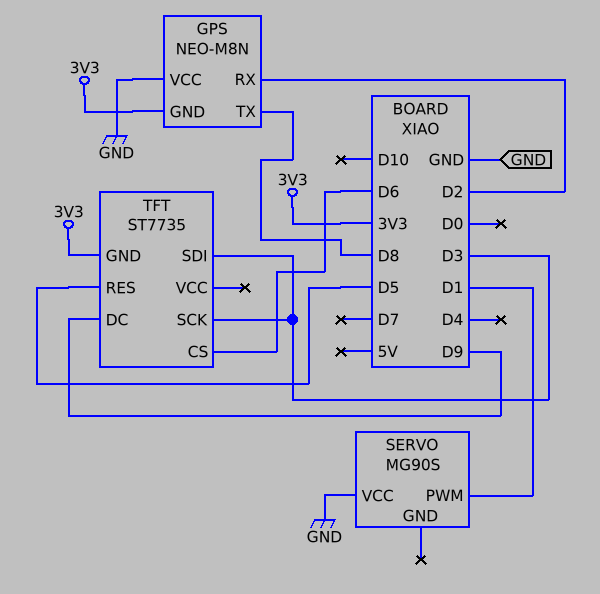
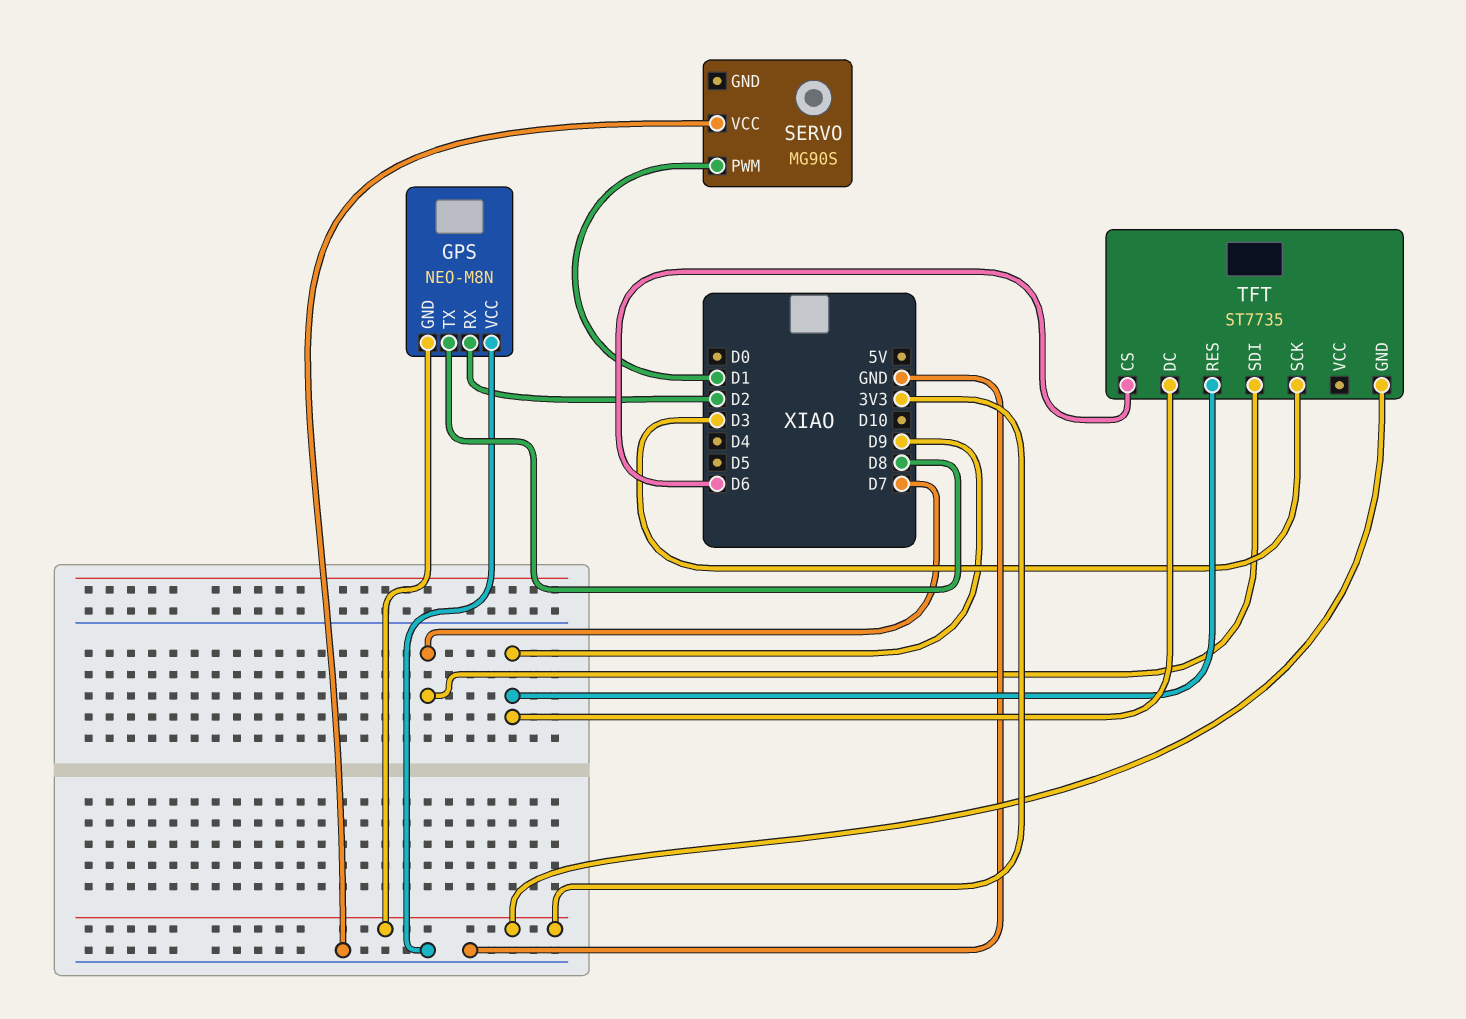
TFT pin RES: D5 -> D9
TFT pin SDI: D3 -> D7

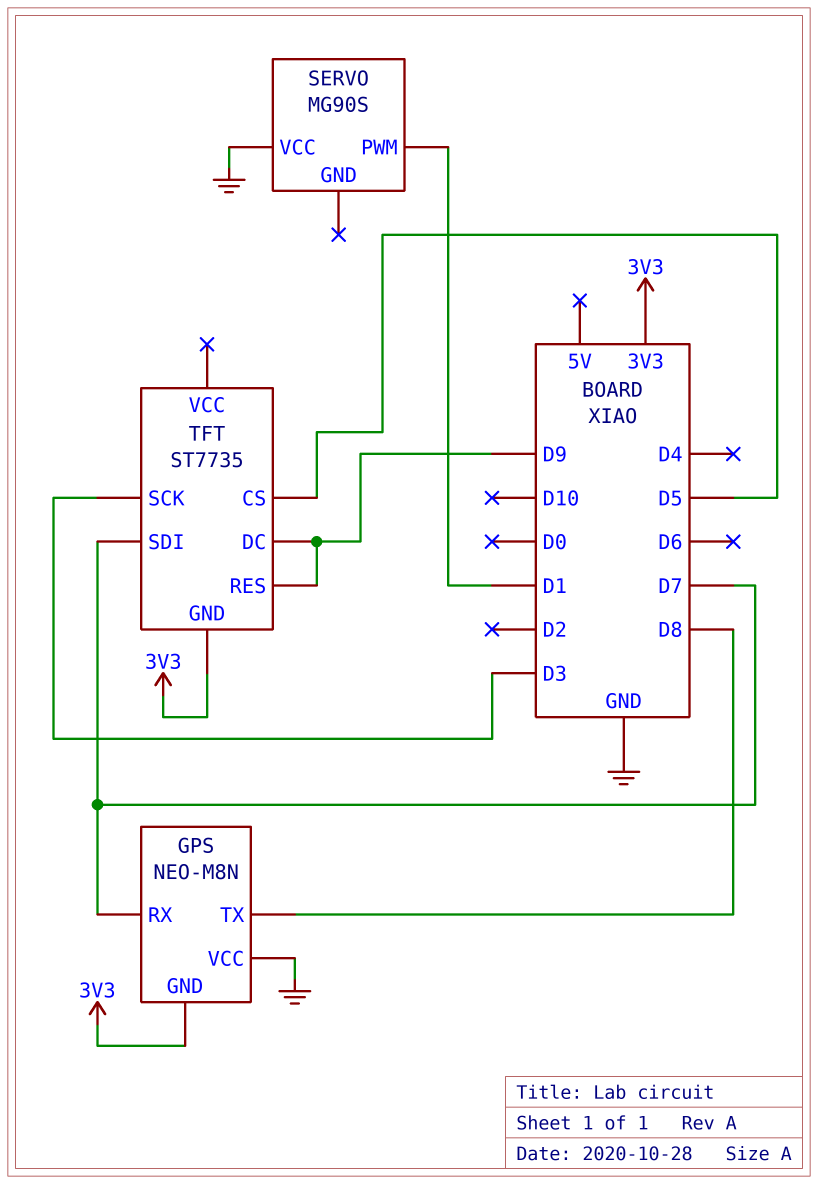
GPS pin RX: D2 -> D7
TFT pin CS: D6 -> D5

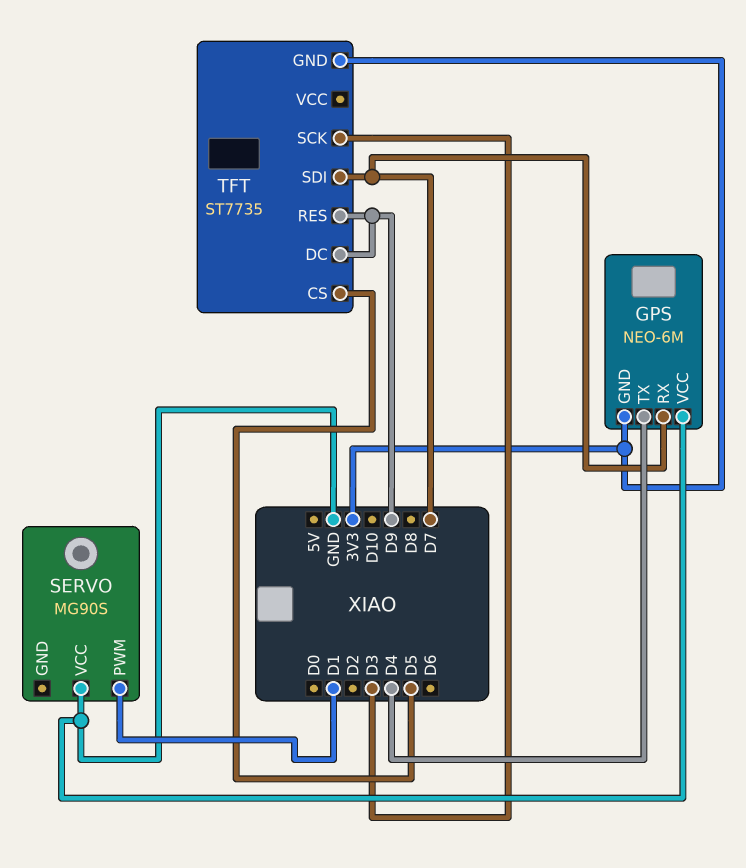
GPS: NEO-M8N -> NEO-6M
GPS pin TX: D8 -> D4

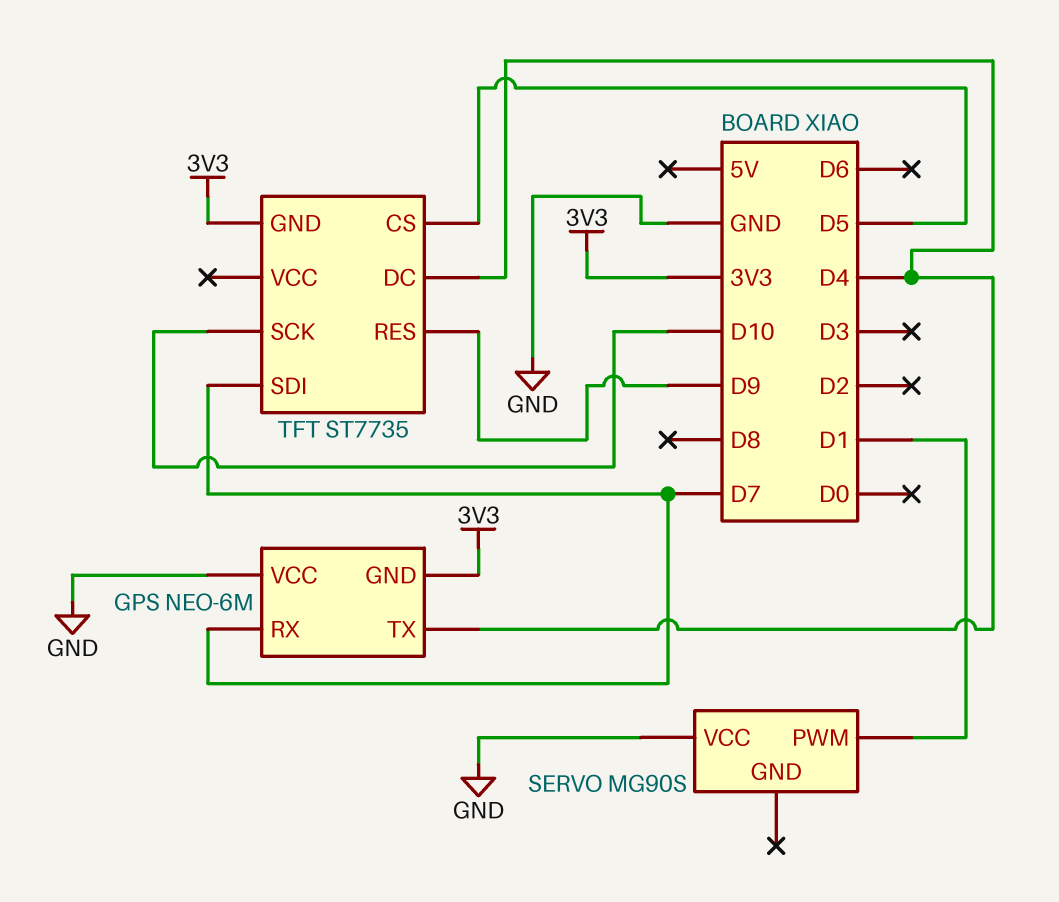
TFT pin DC: D9 -> D4
TFT pin SCK: D3 -> D10

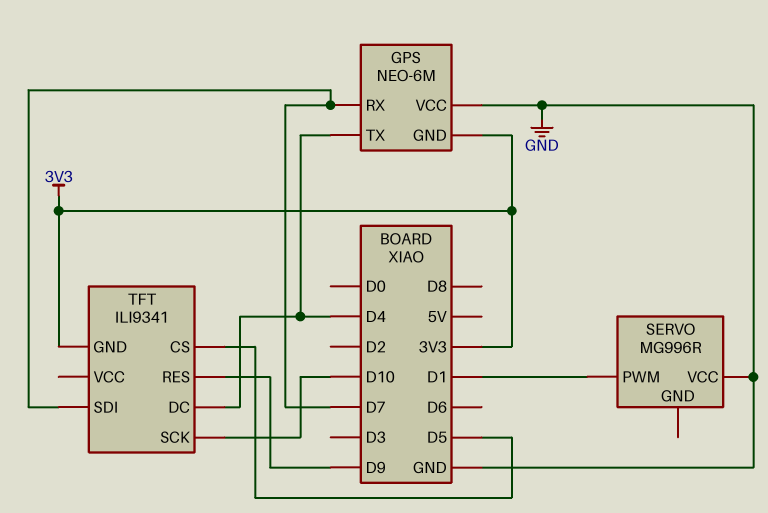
SERVO: MG90S -> MG996R
TFT: ST7735 -> ILI9341

